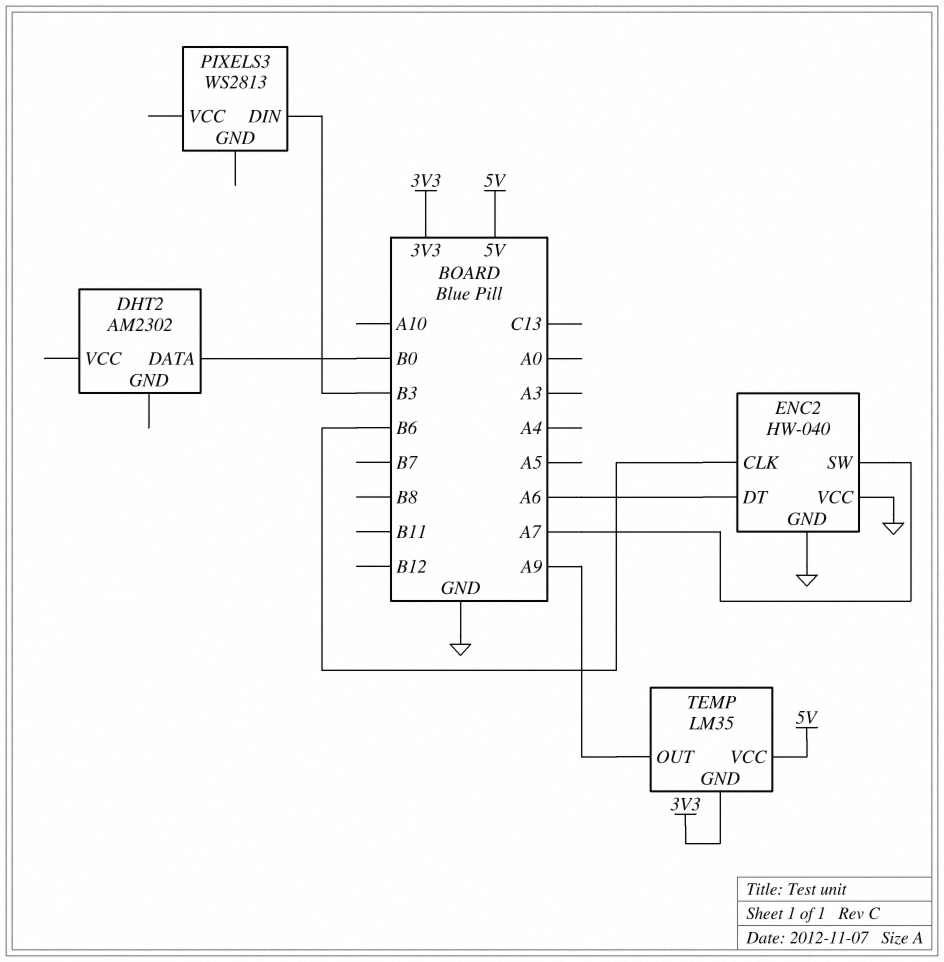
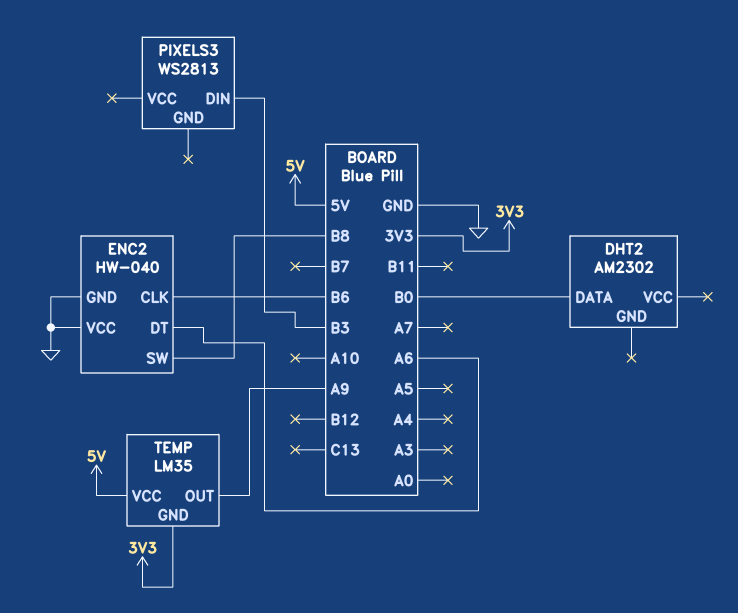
ENC2 pin SW: A7 -> B8

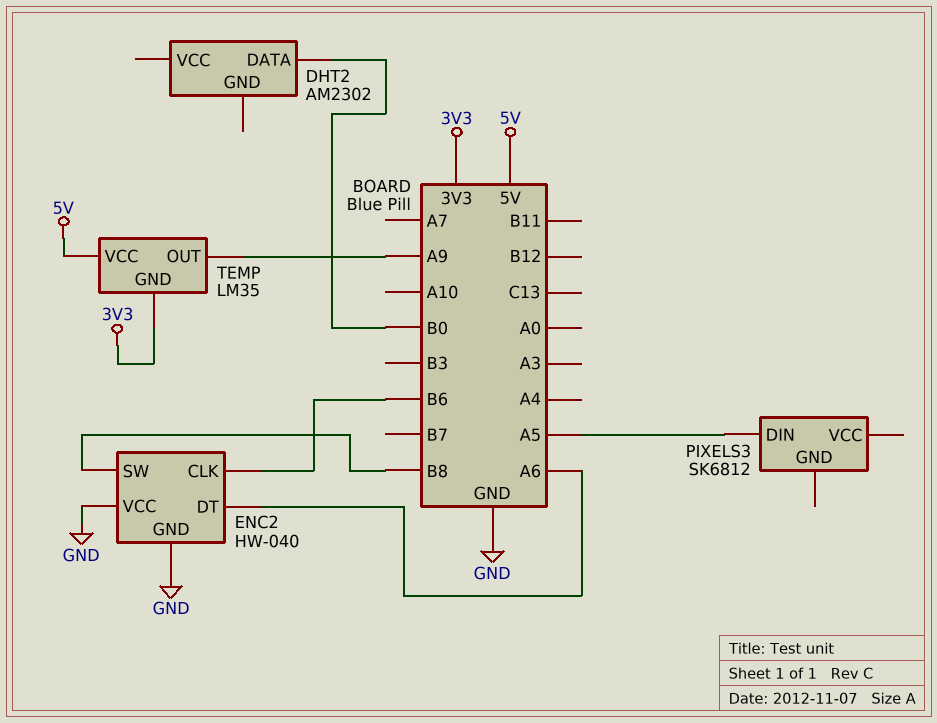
PIXELS3: WS2813 -> SK6812
PIXELS3 pin DIN: B3 -> A5

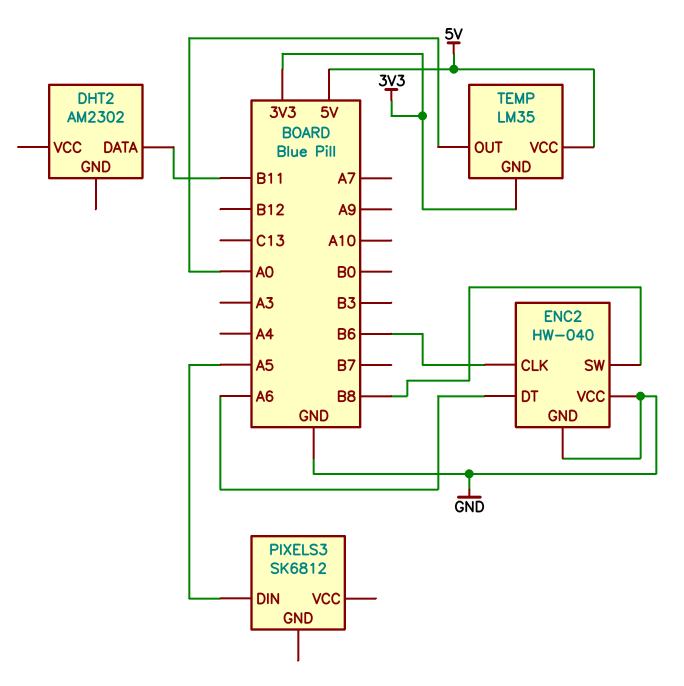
DHT2 pin DATA: B0 -> B11
TEMP pin OUT: A9 -> A0

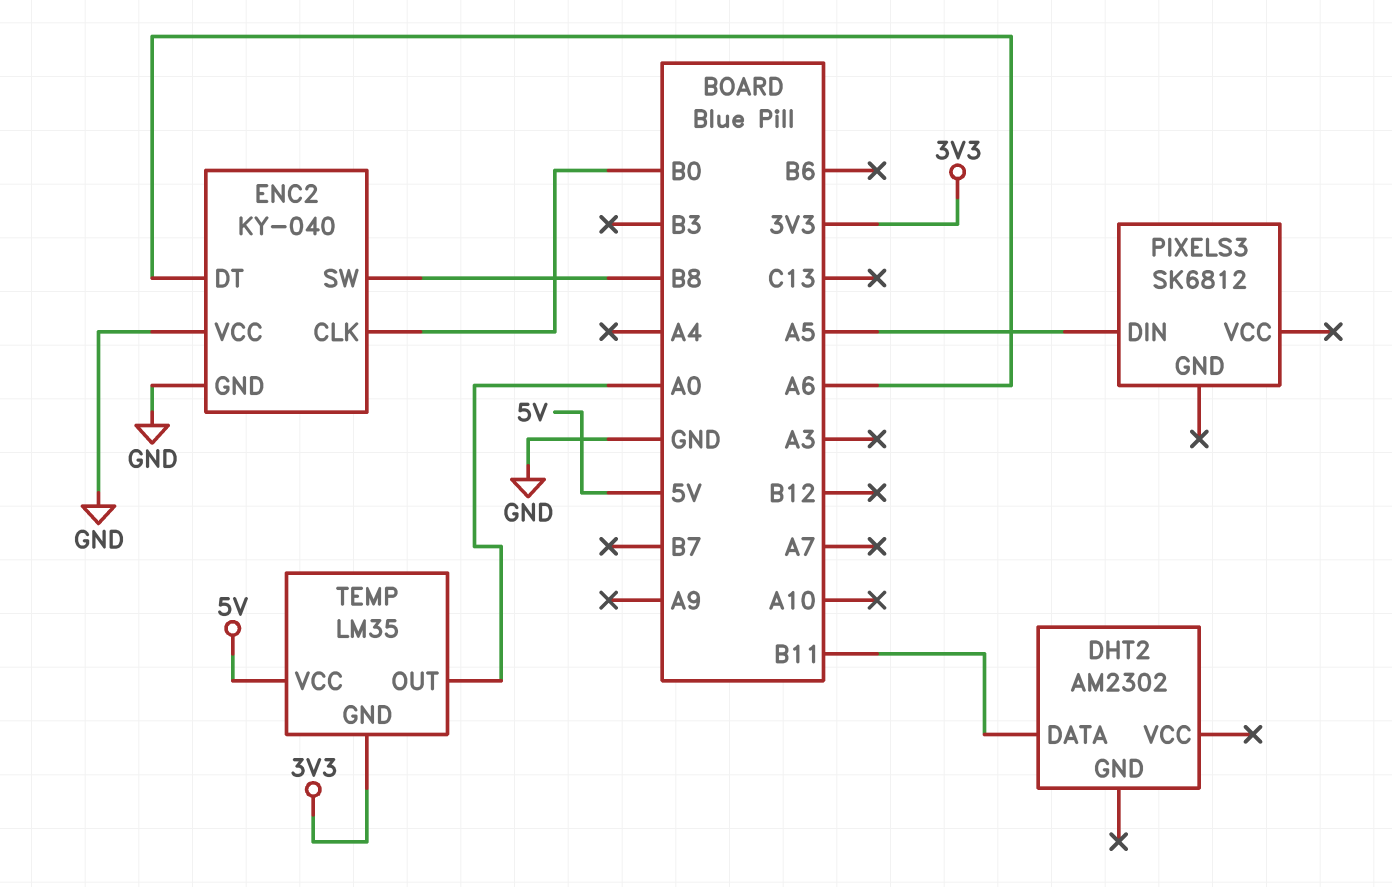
ENC2: HW-040 -> KY-040
ENC2 pin CLK: B6 -> B0

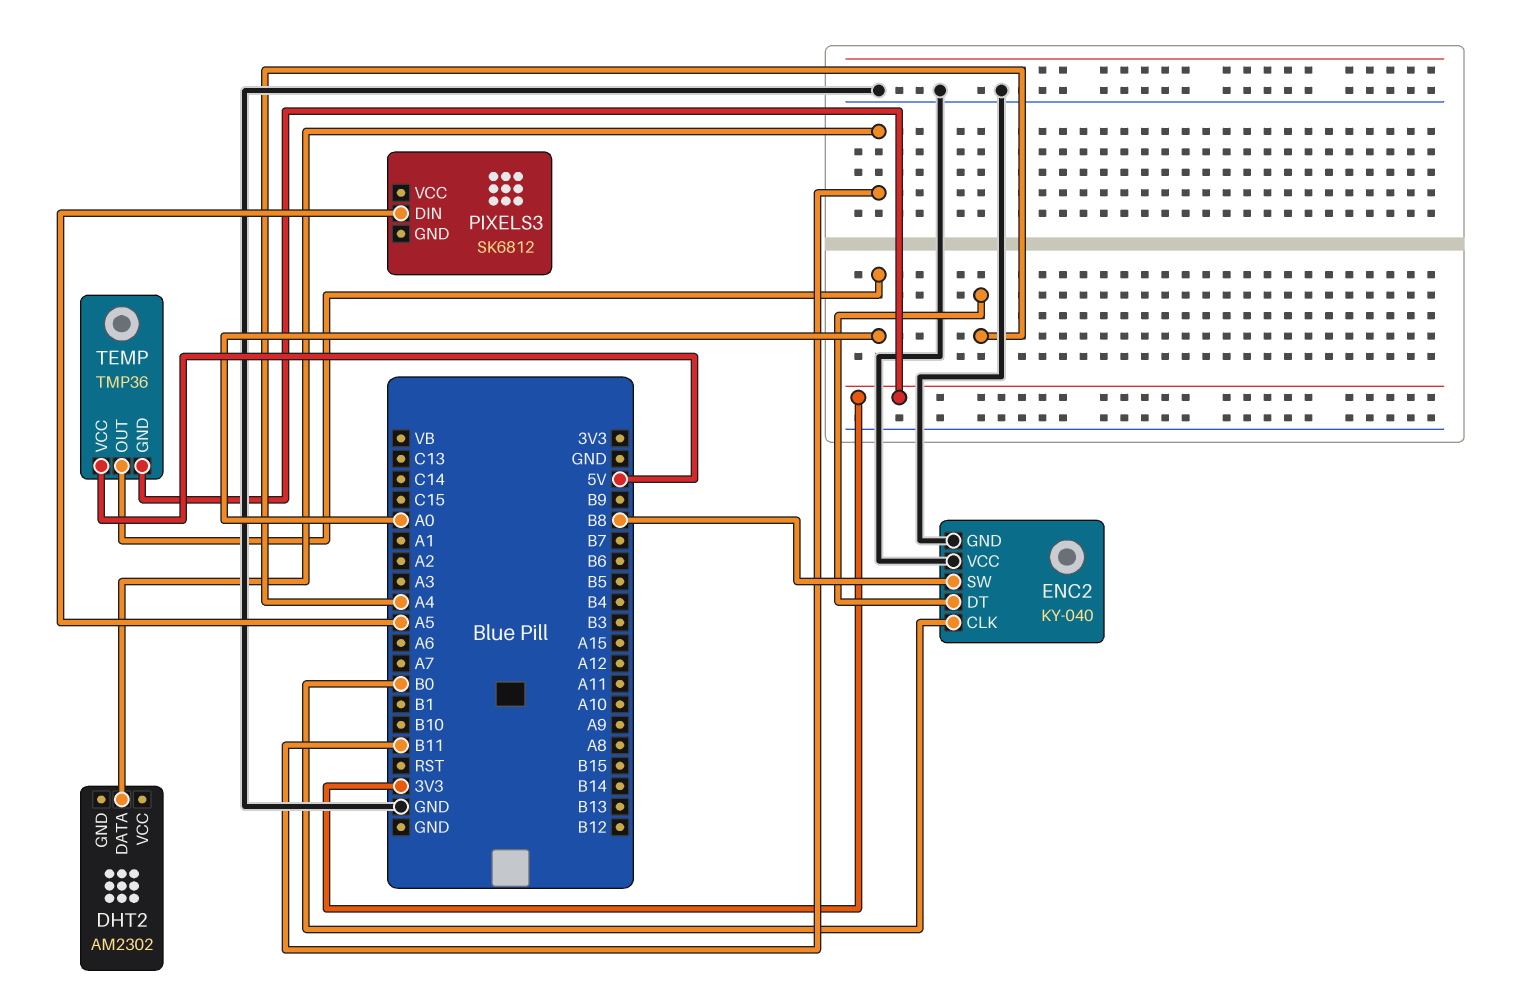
ENC2 pin DT: A6 -> A4
TEMP: LM35 -> TMP36

